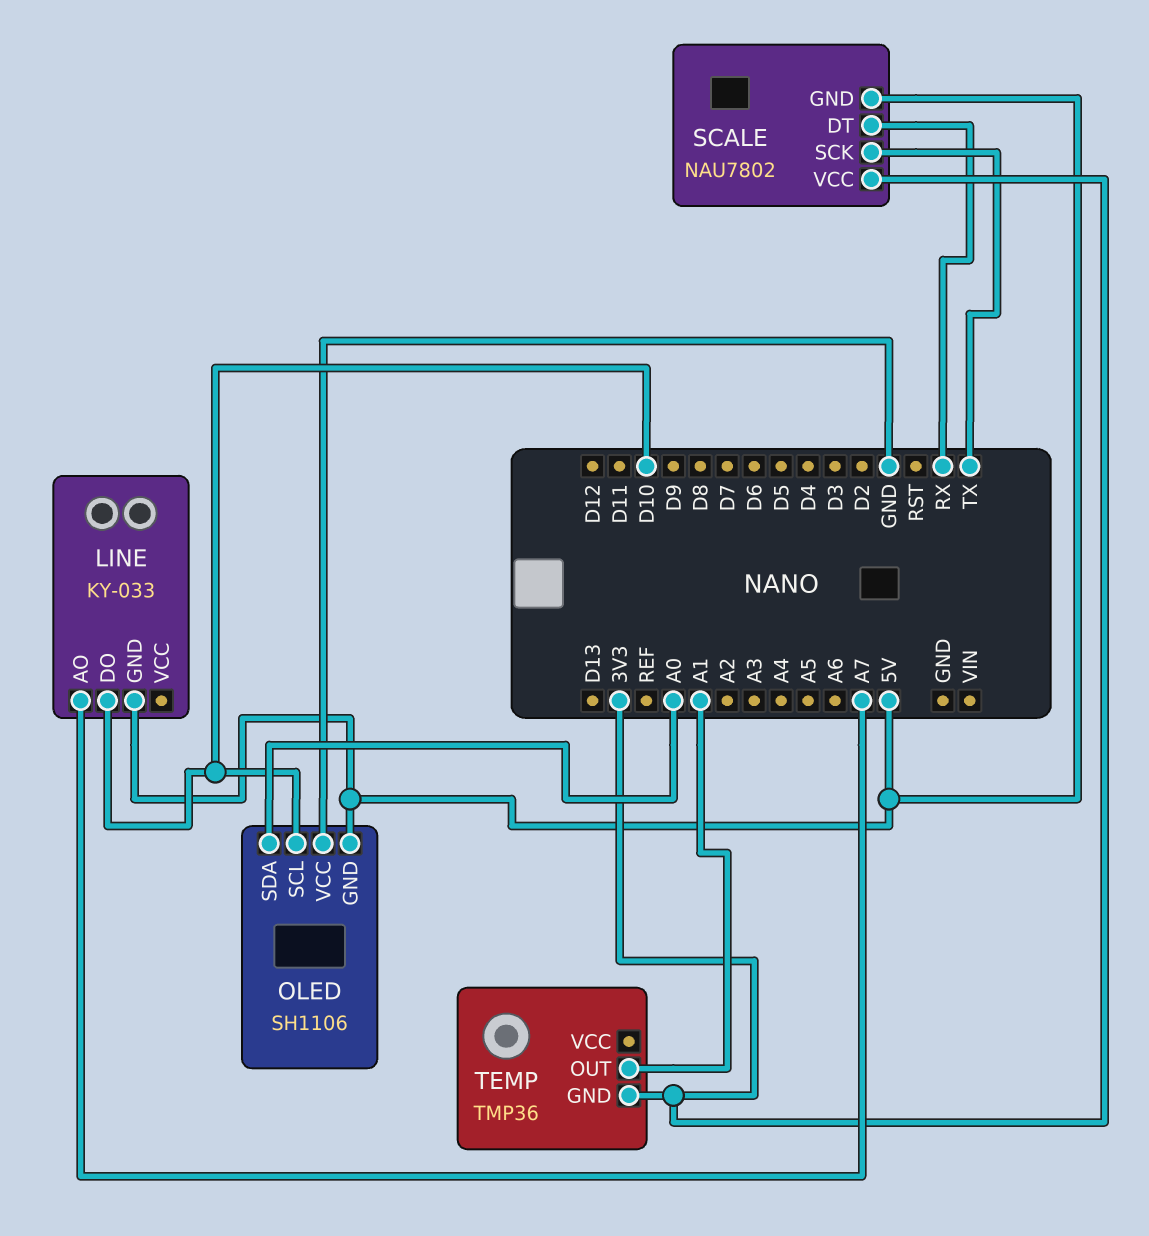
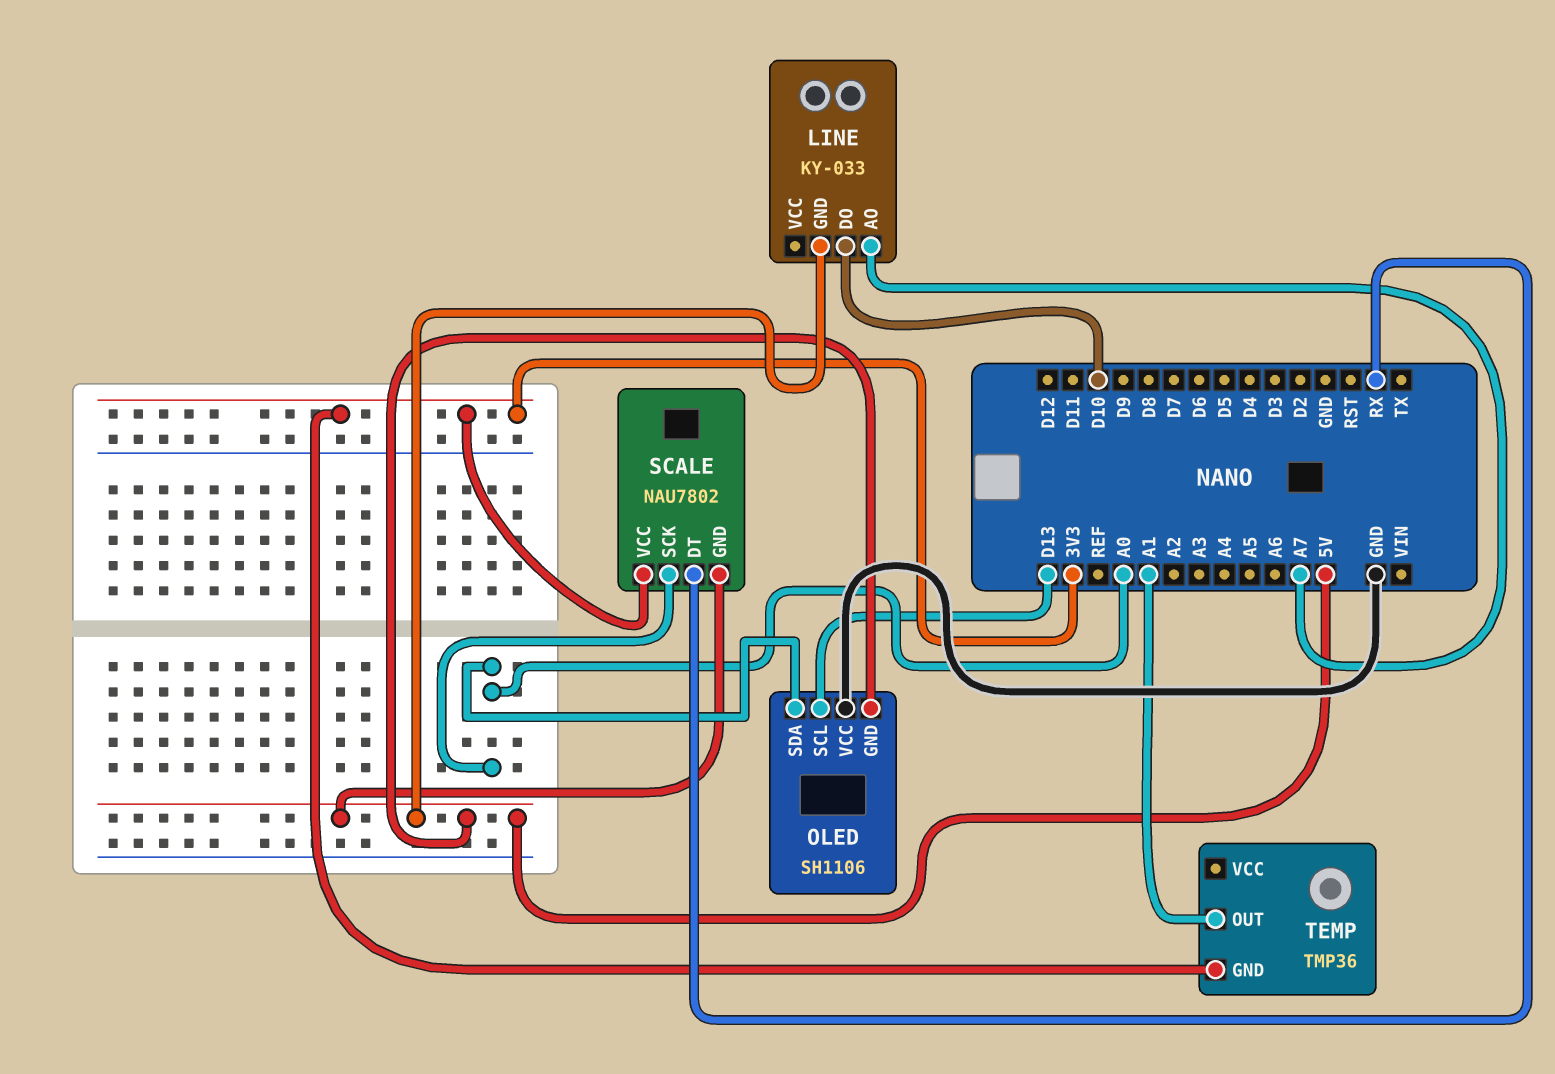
OLED pin SCL: D10 -> D13
SCALE pin SCK: TX -> A0

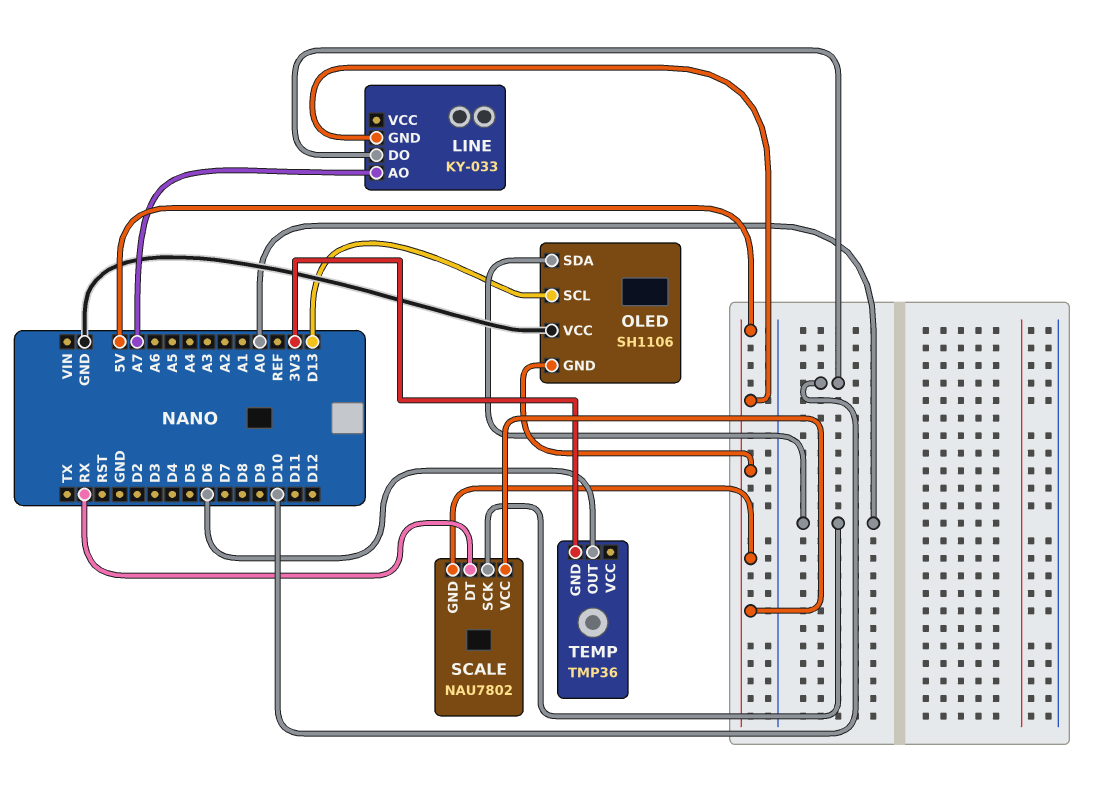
SCALE pin VCC: 3V3 -> 5V
TEMP pin OUT: A1 -> D6

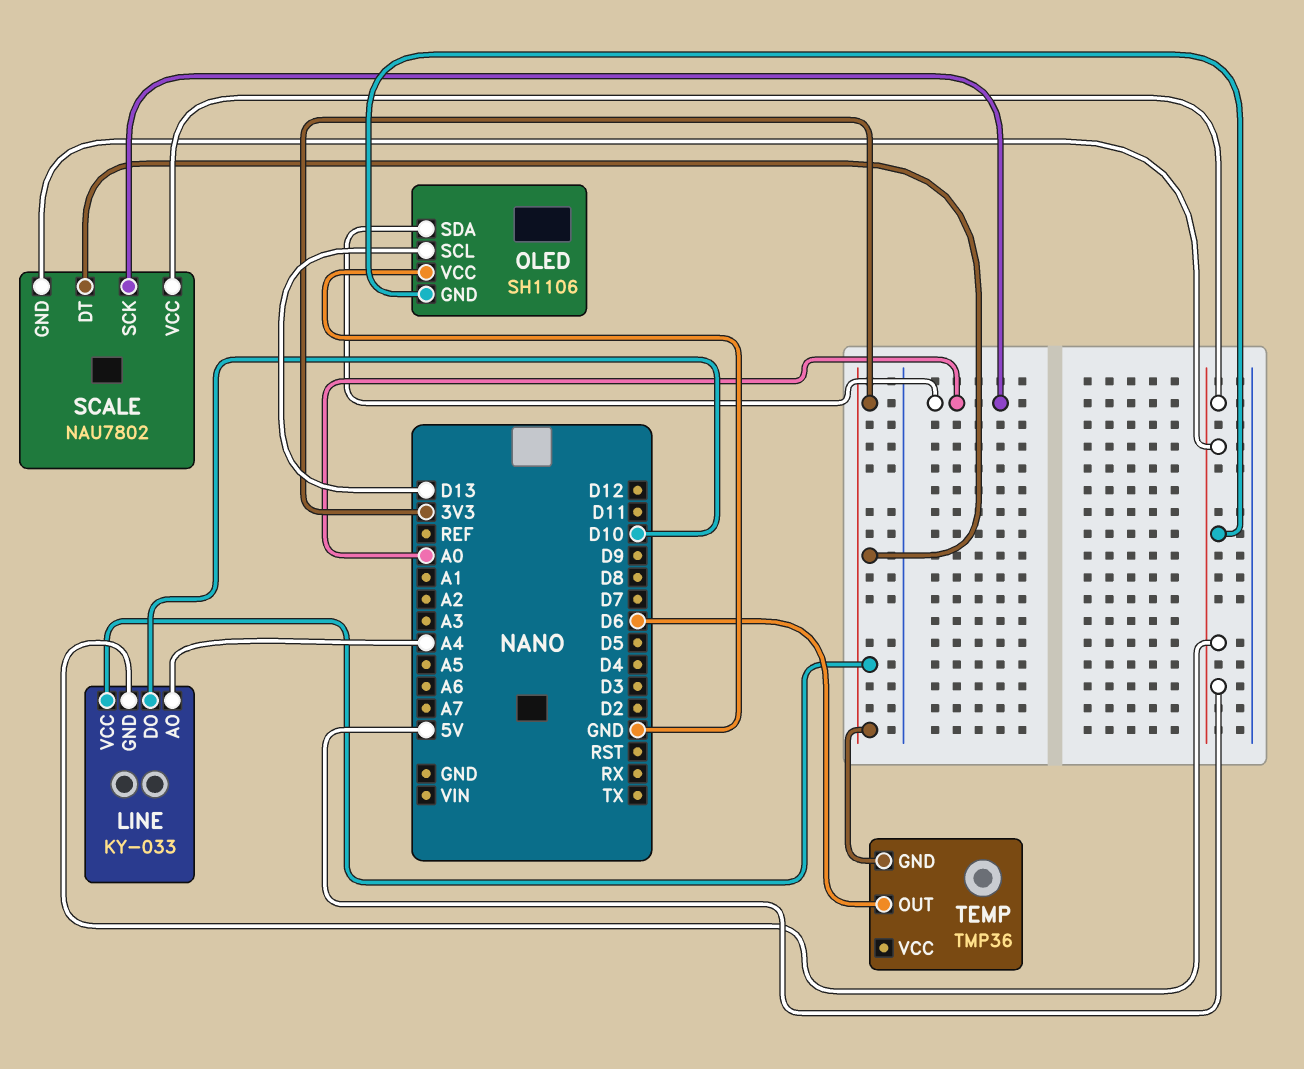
LINE pin AO: A7 -> A4
LINE pin VCC: none -> 3V3
SCALE pin DT: RX -> 3V3

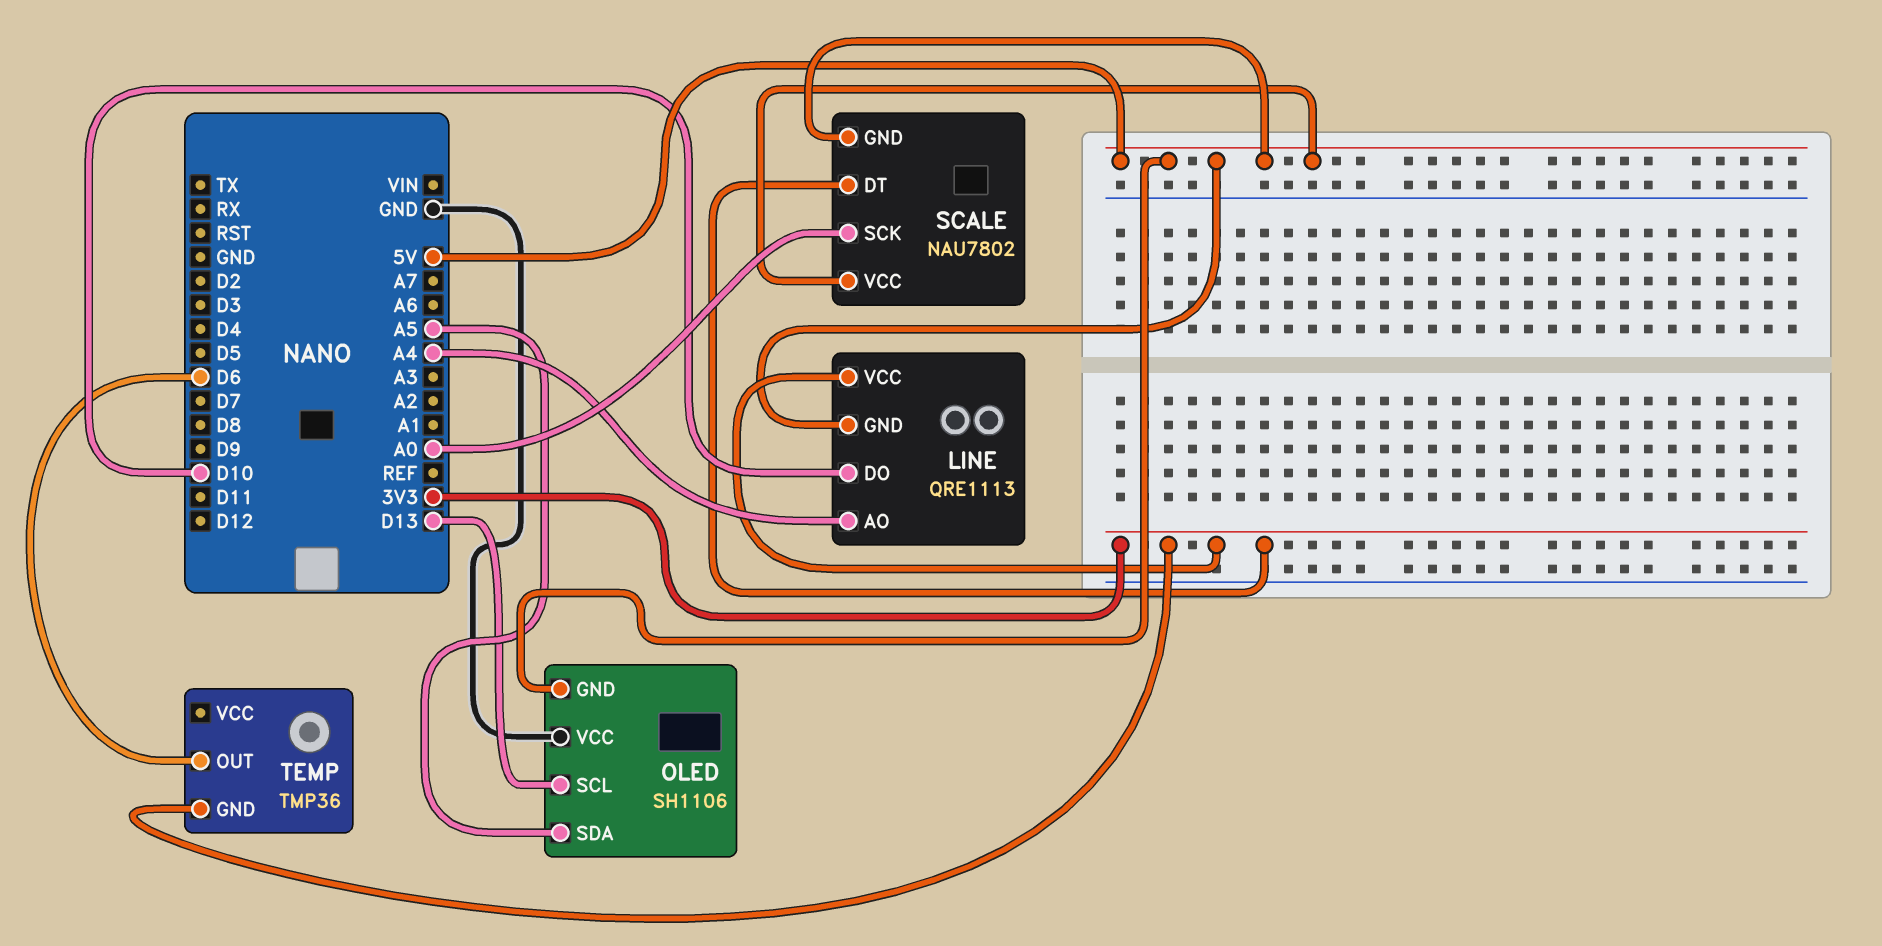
LINE: KY-033 -> QRE1113
OLED pin SDA: A0 -> A5

